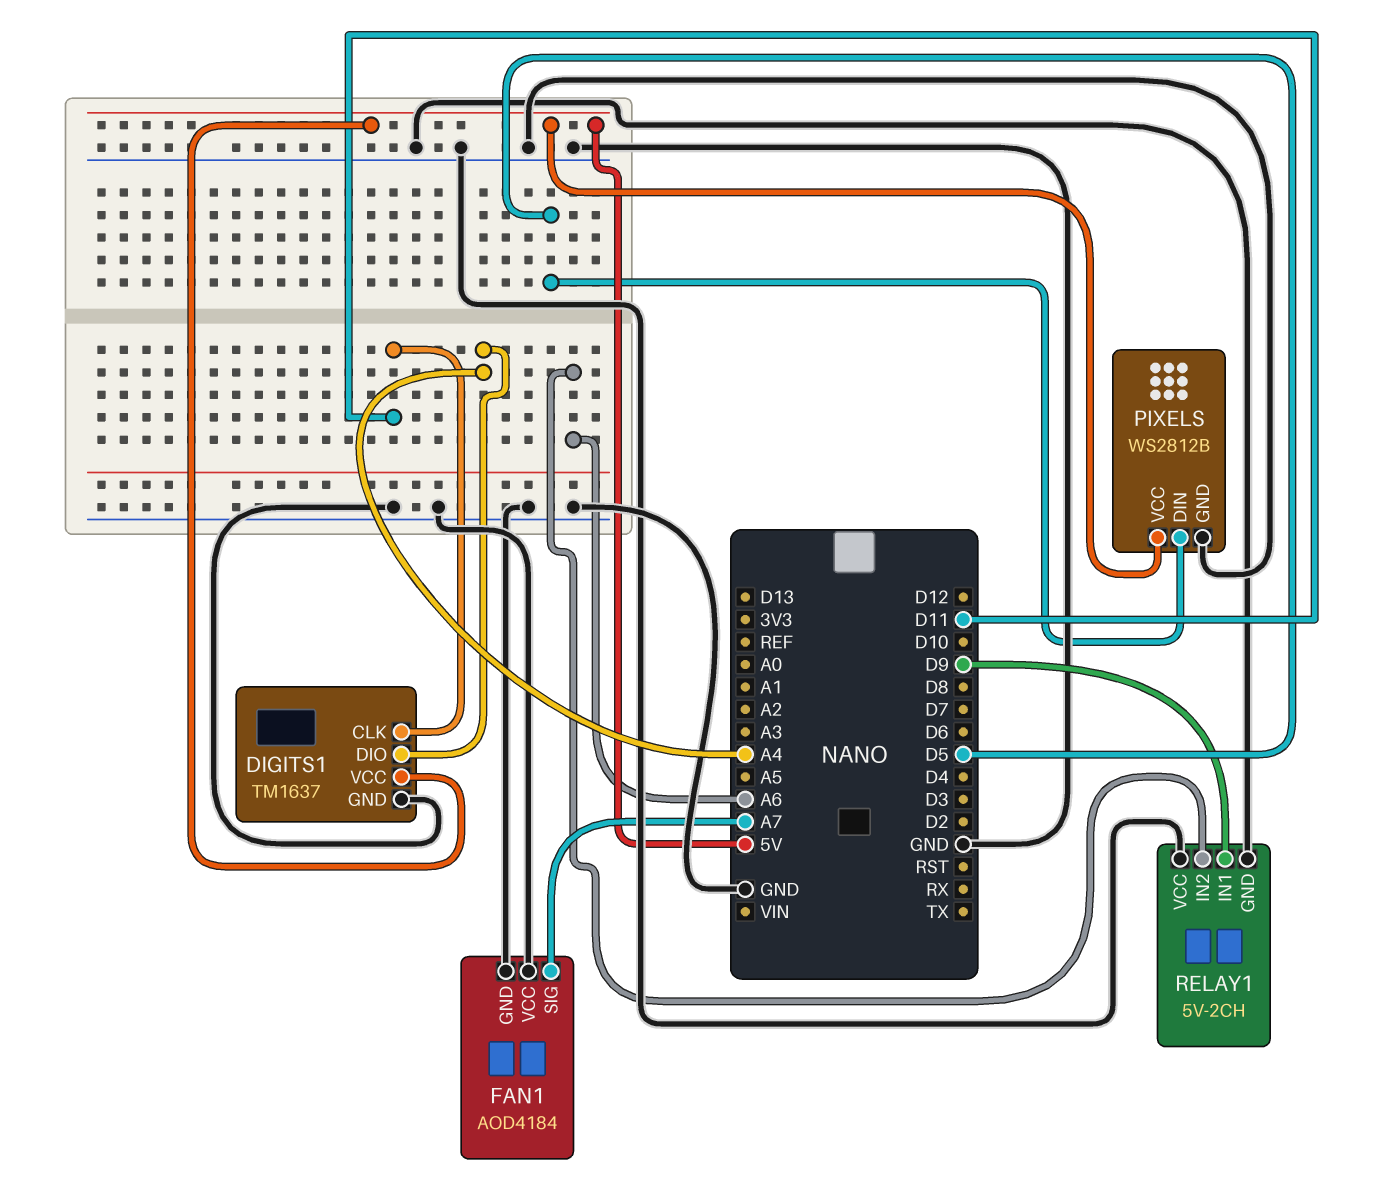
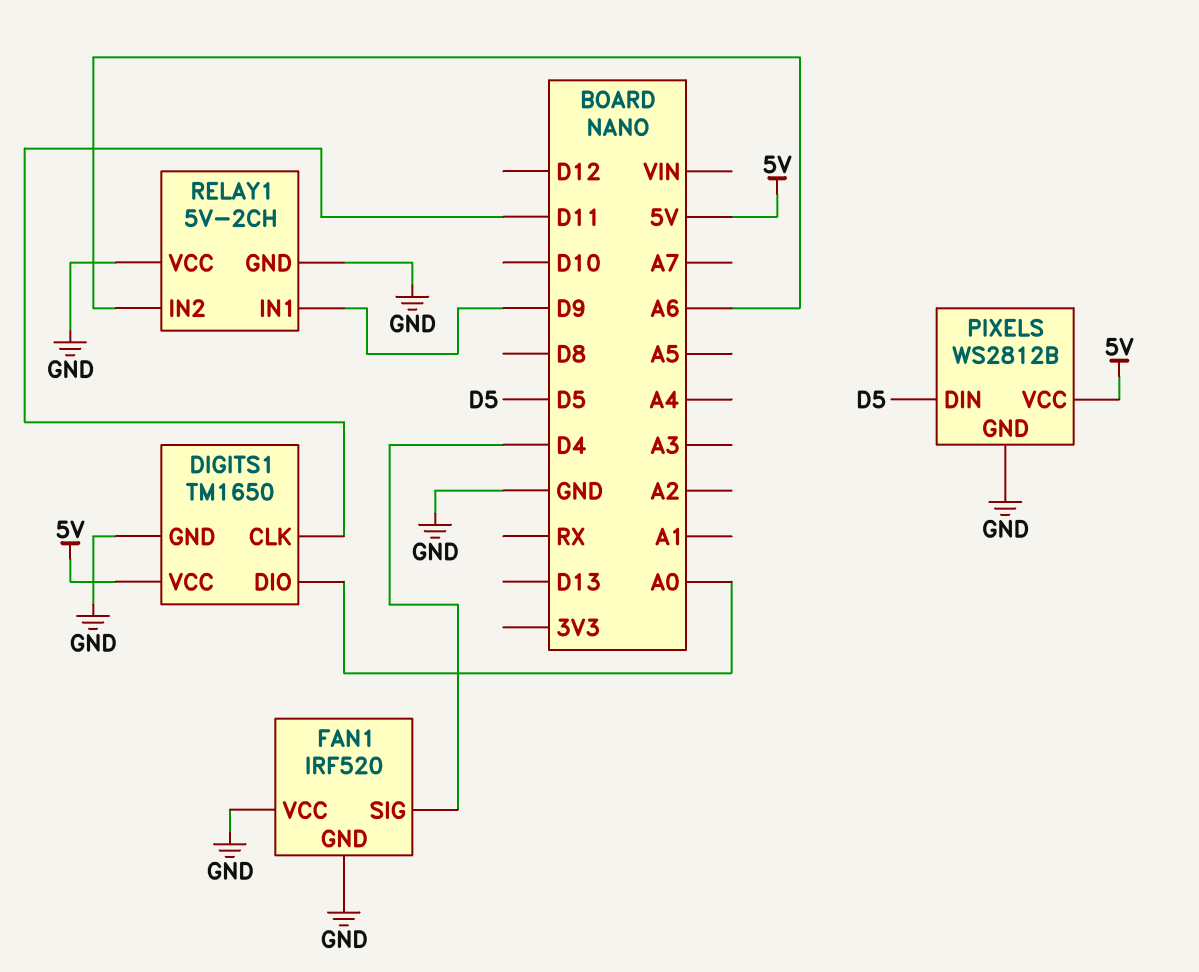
DIGITS1: TM1637 -> TM1650
DIGITS1 pin DIO: A4 -> A0
FAN1: AOD4184 -> IRF520
FAN1 pin SIG: A7 -> D4

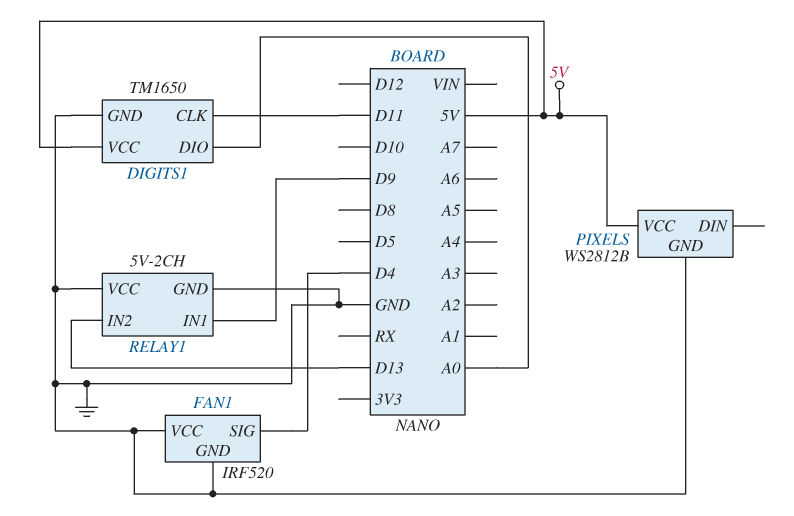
PIXELS pin DIN: D5 -> none
RELAY1 pin IN2: A6 -> D13

